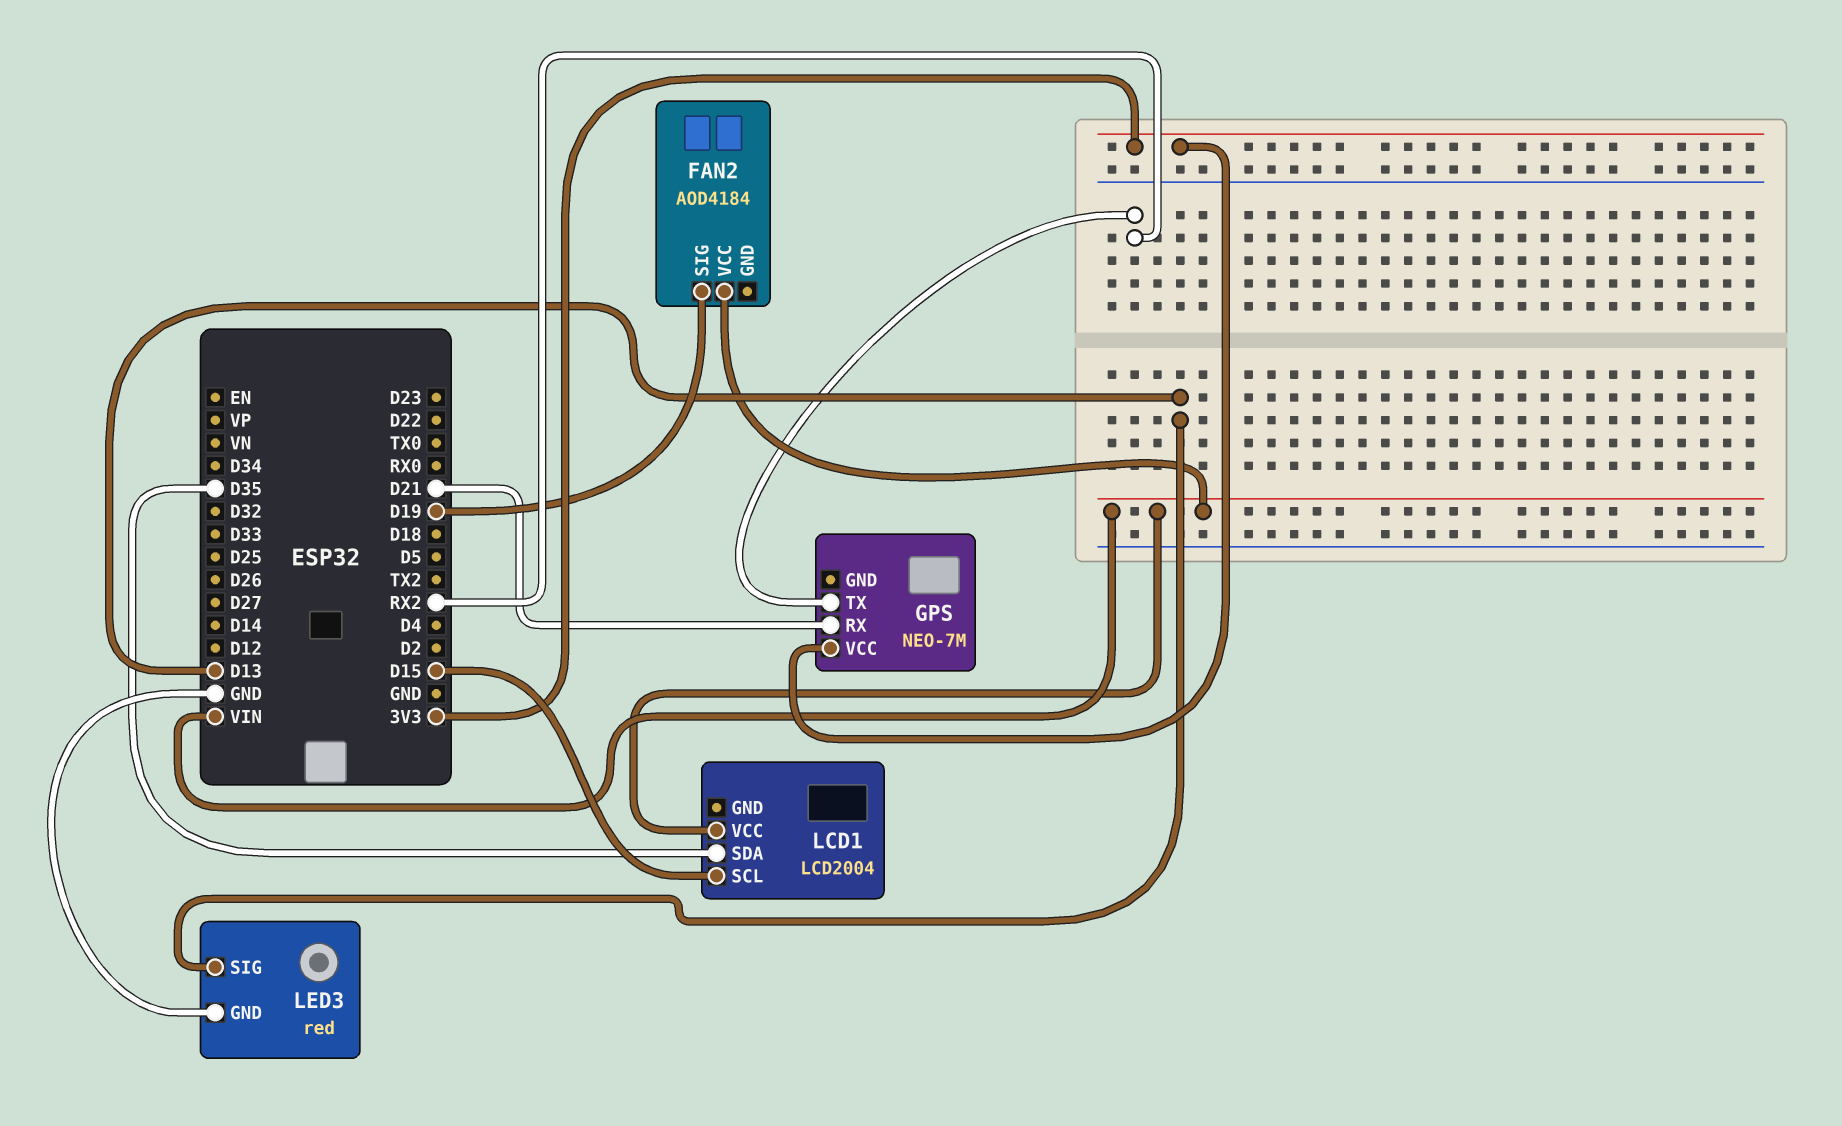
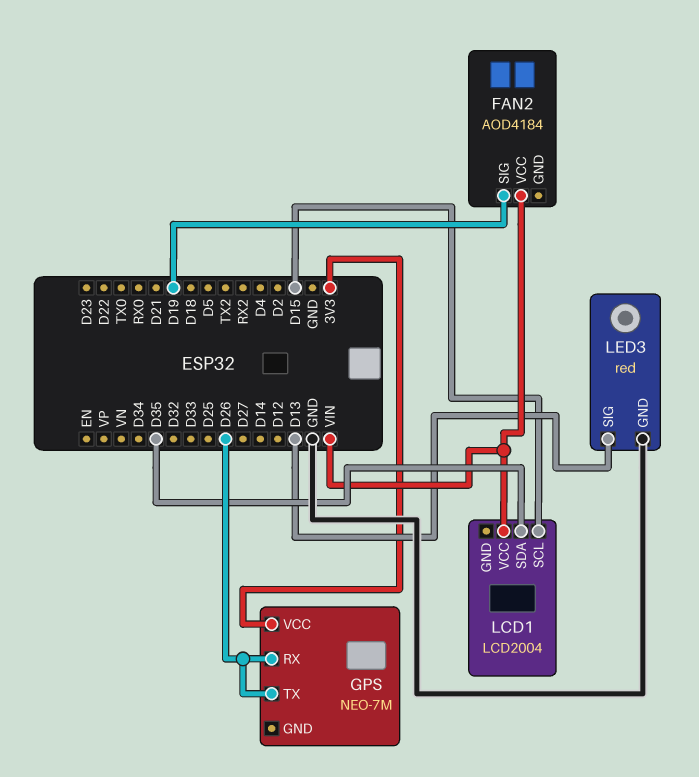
GPS pin RX: D21 -> D26
GPS pin TX: RX2 -> D26

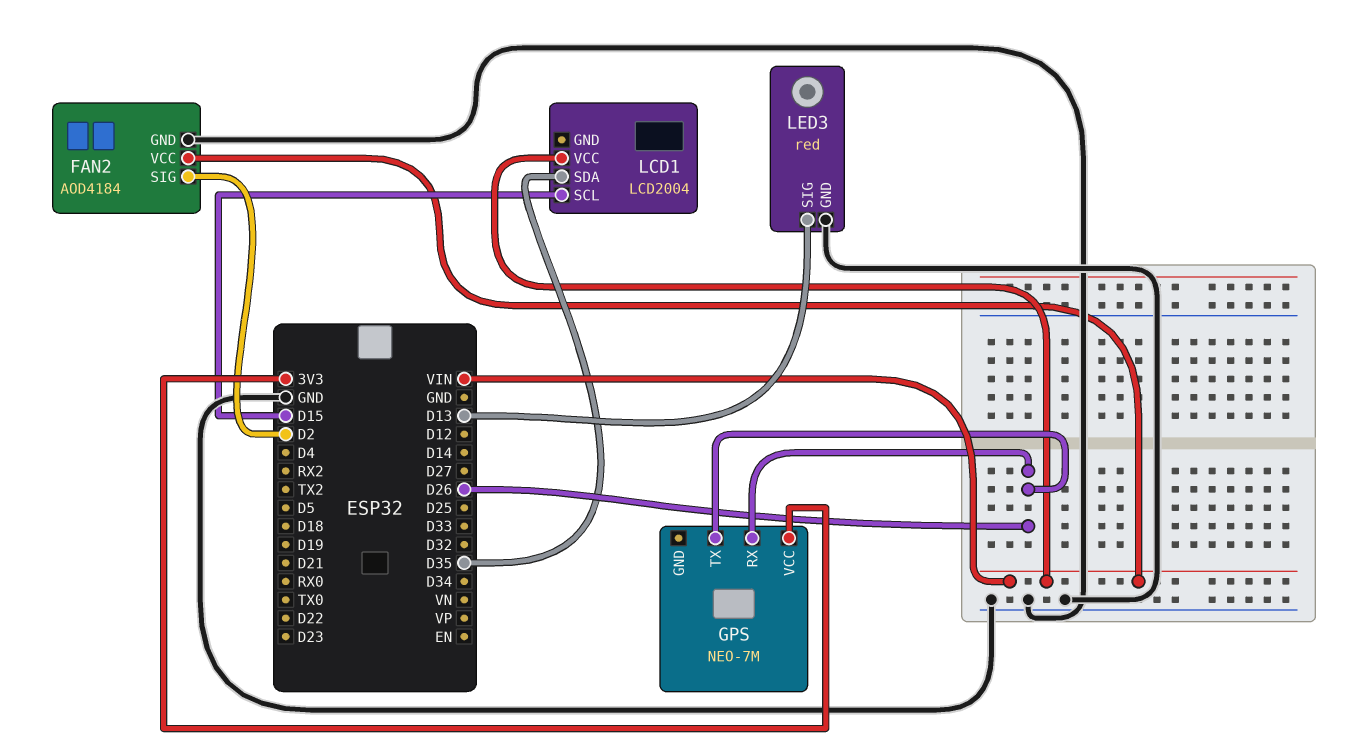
FAN2 pin GND: none -> GND
FAN2 pin SIG: D19 -> D2

